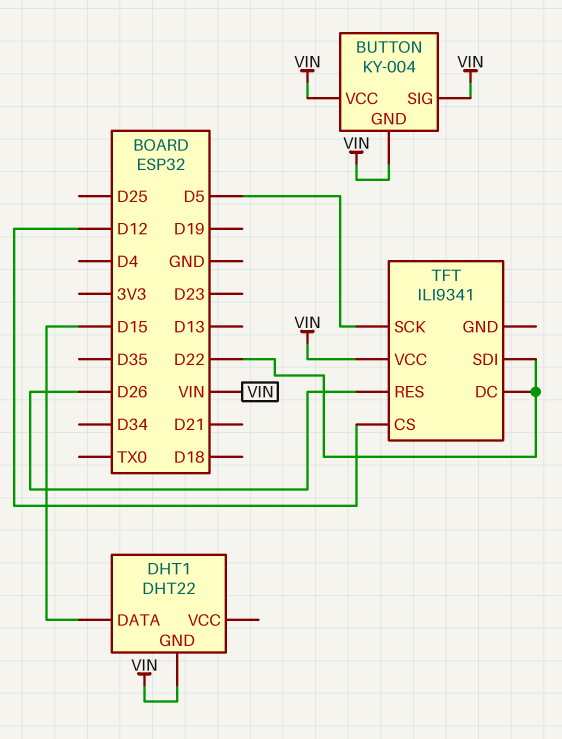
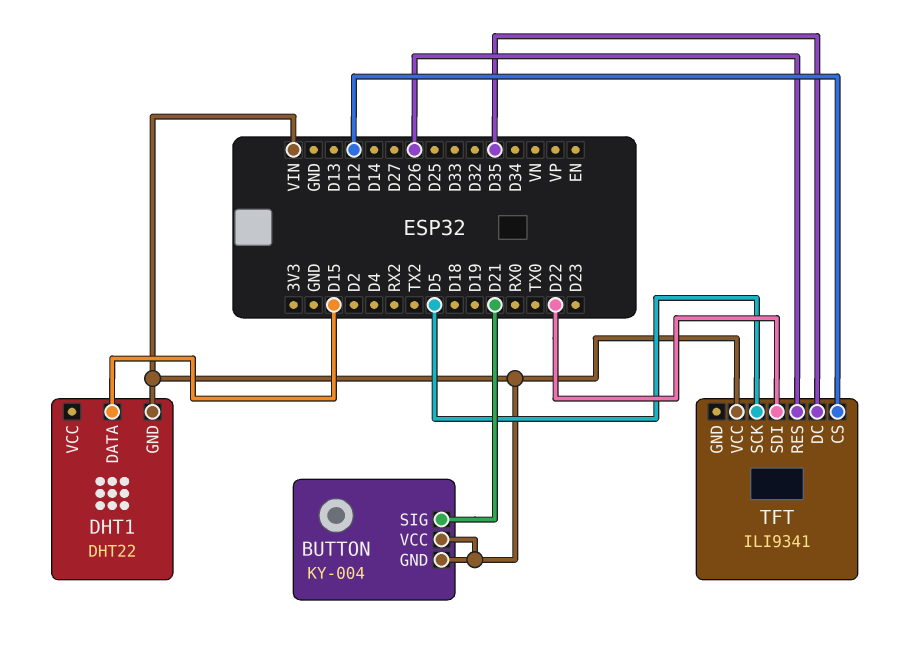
BUTTON pin SIG: VIN -> D21
TFT pin DC: D22 -> D35

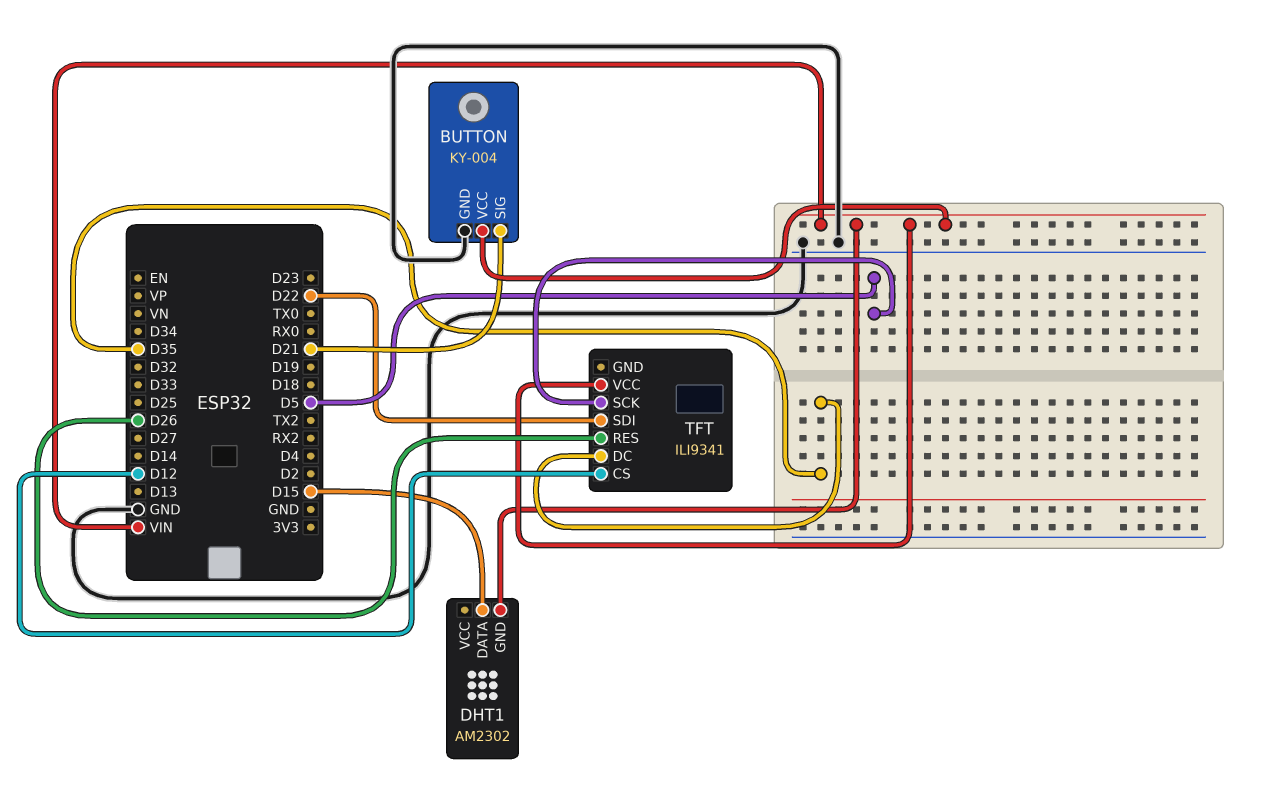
BUTTON pin GND: VIN -> GND
DHT1: DHT22 -> AM2302

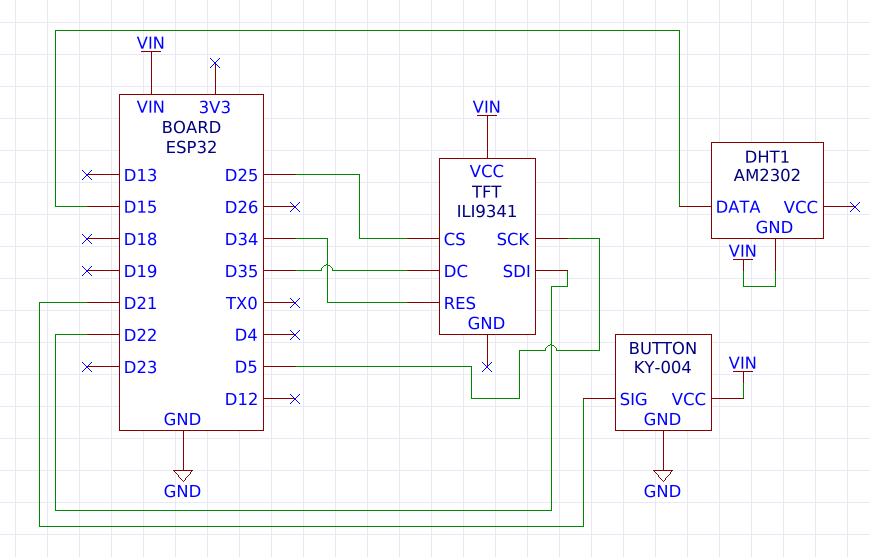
TFT pin CS: D12 -> D25
TFT pin RES: D26 -> D34

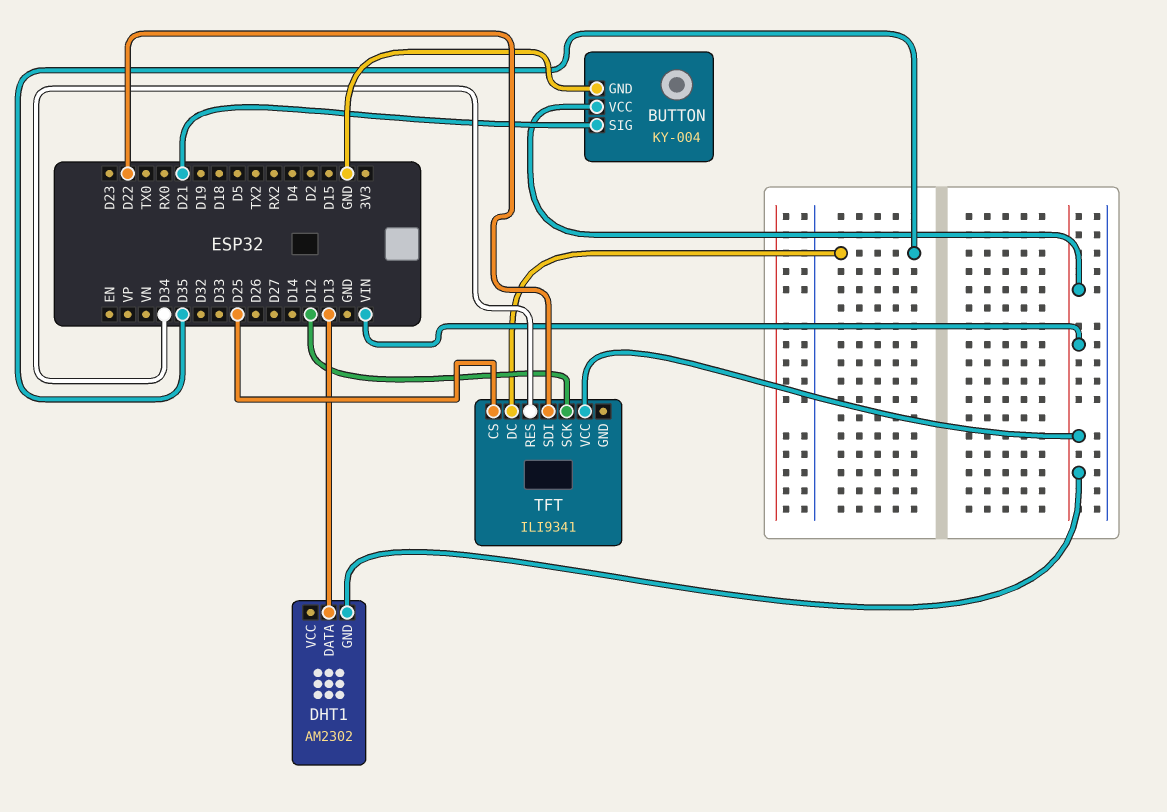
DHT1 pin DATA: D15 -> D13
TFT pin SCK: D5 -> D12

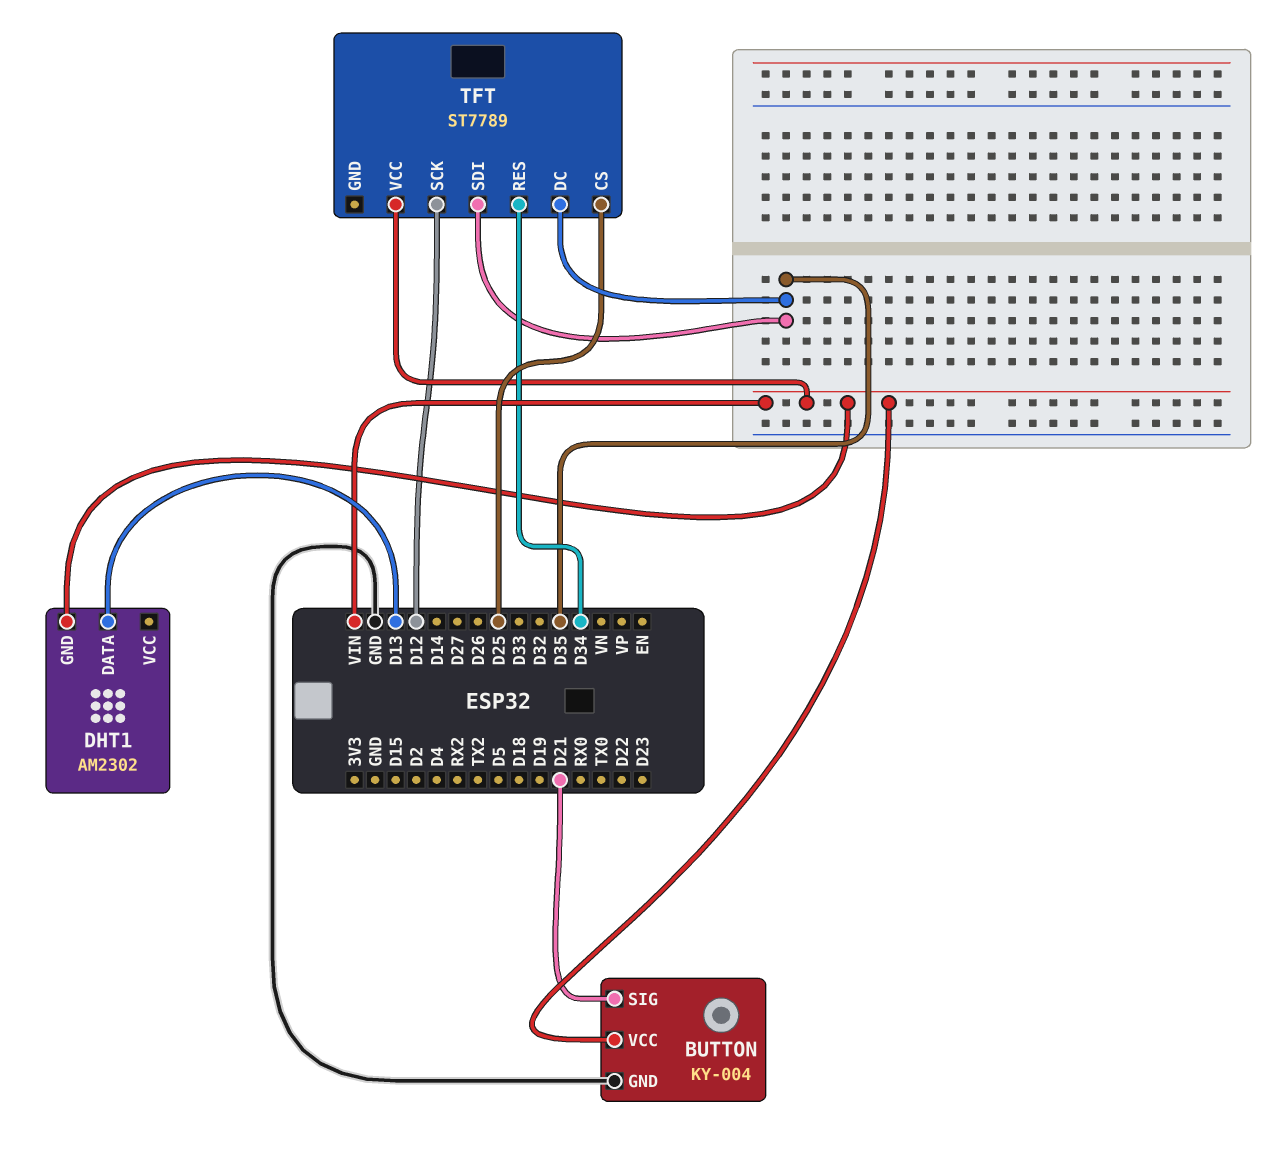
TFT: ILI9341 -> ST7789
TFT pin SDI: D22 -> D35

